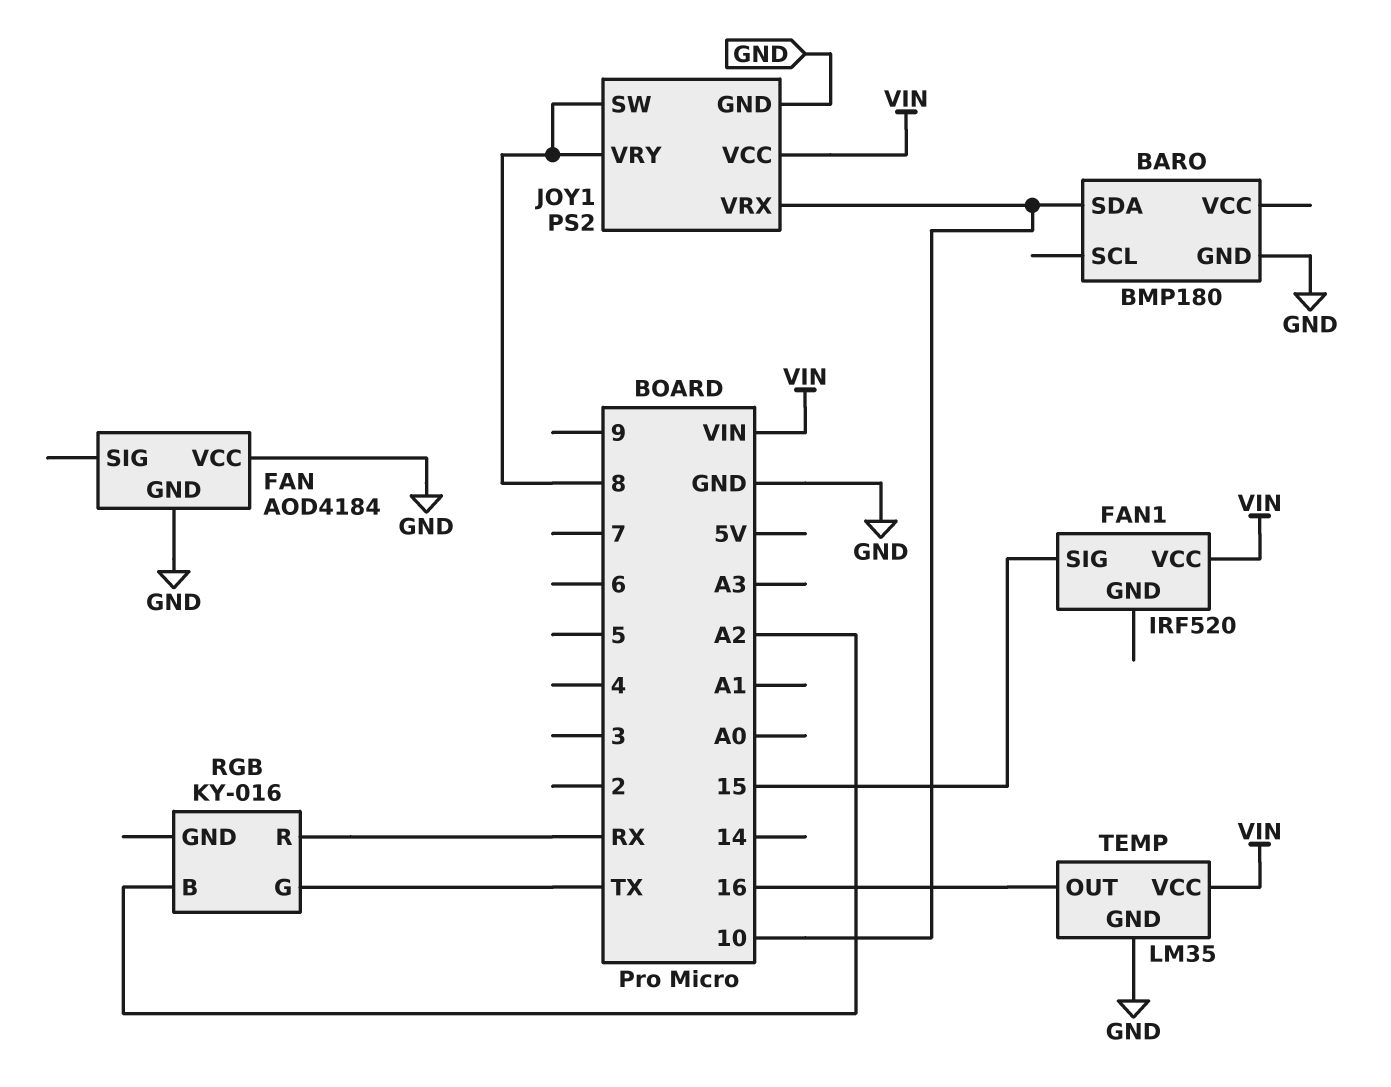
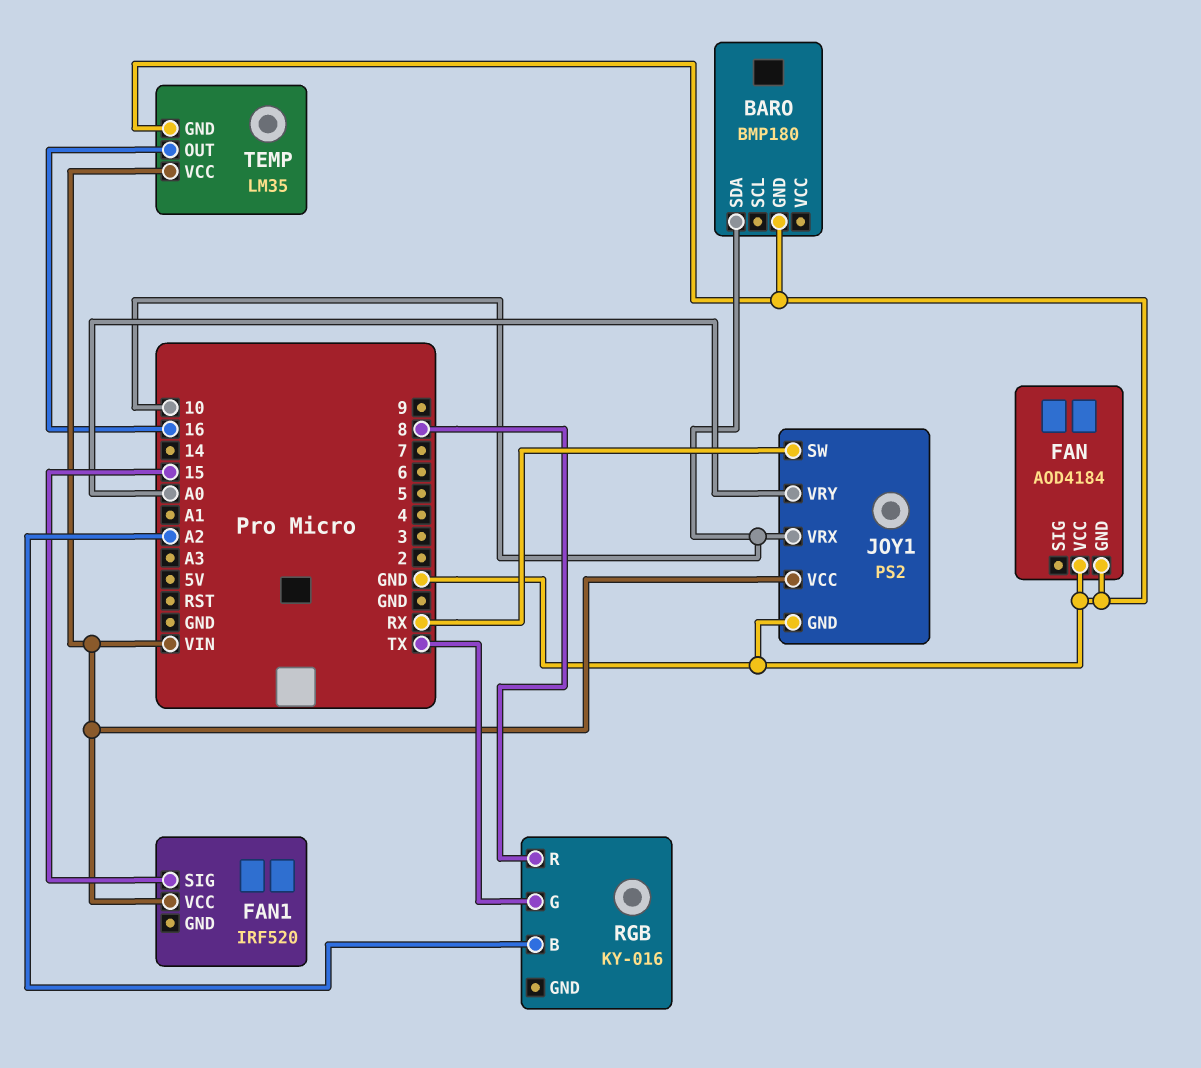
JOY1 pin SW: 8 -> RX
JOY1 pin VRY: 8 -> A0
RGB pin R: RX -> 8

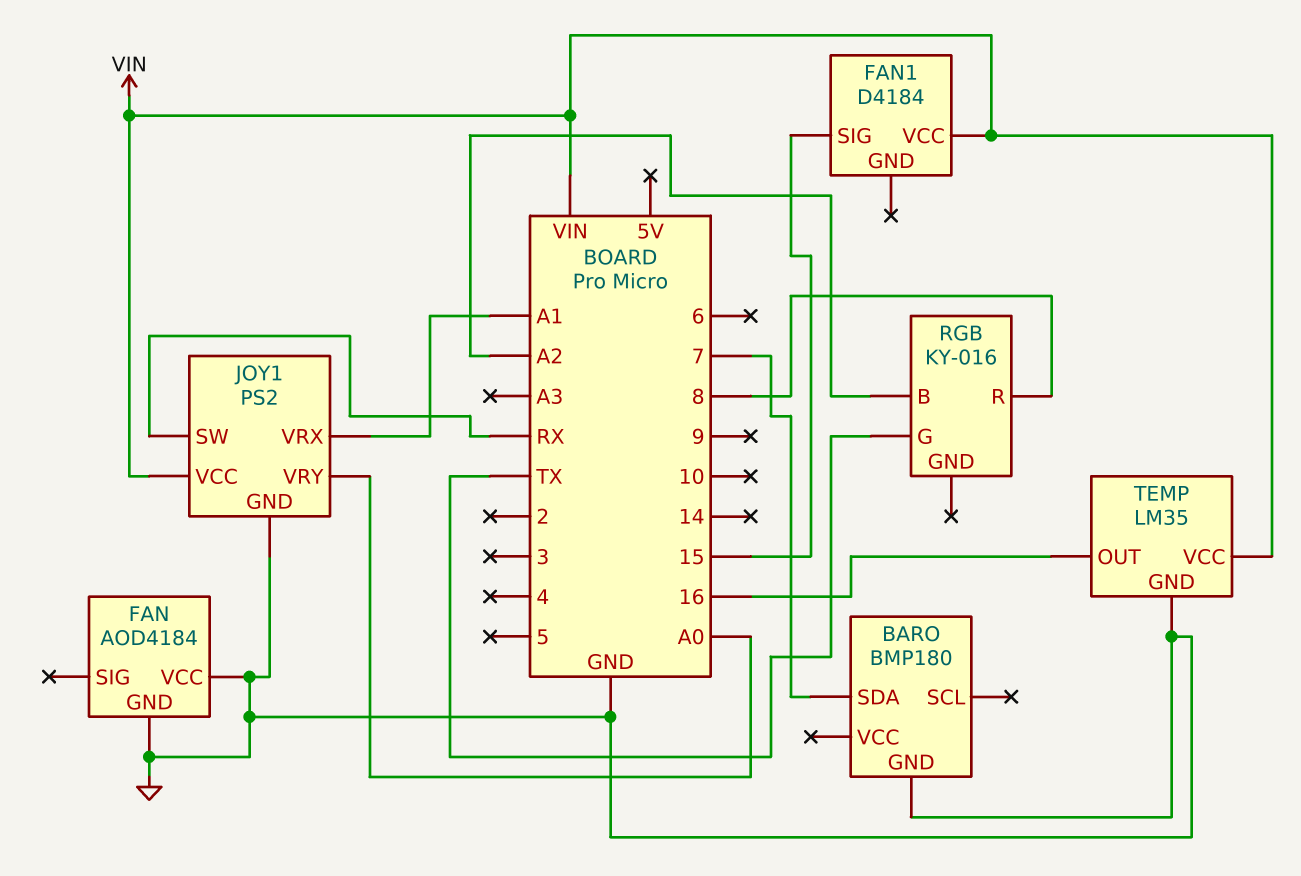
BARO pin SDA: 10 -> 7
FAN1: IRF520 -> D4184
JOY1 pin VRX: 10 -> A1

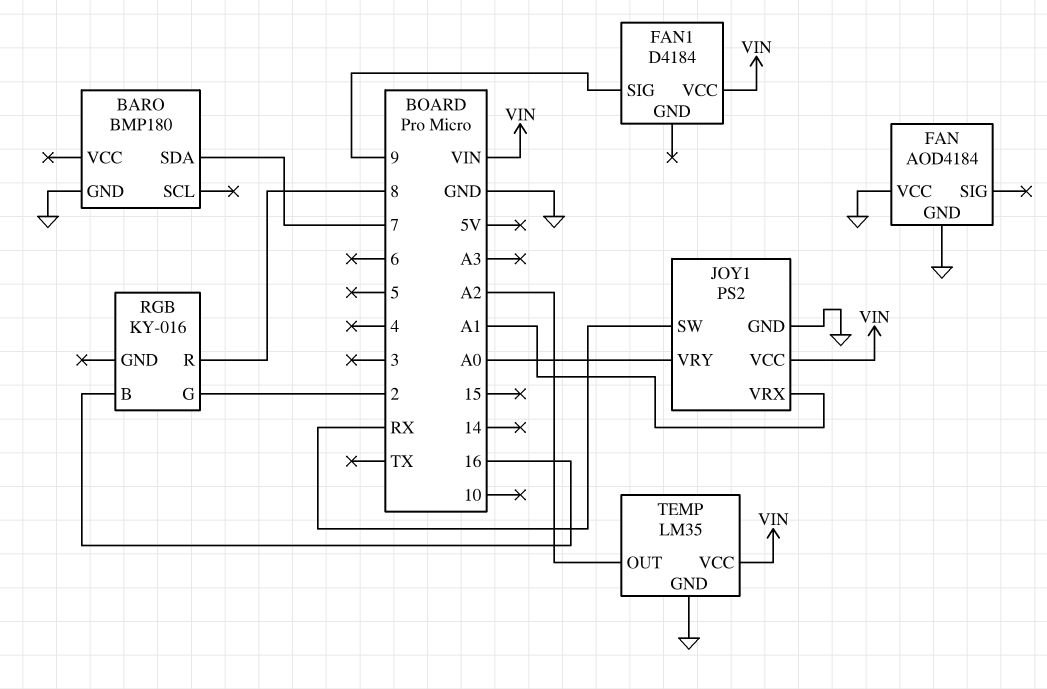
FAN1 pin SIG: 15 -> 9
RGB pin B: A2 -> 16
RGB pin G: TX -> 2
TEMP pin OUT: 16 -> A2

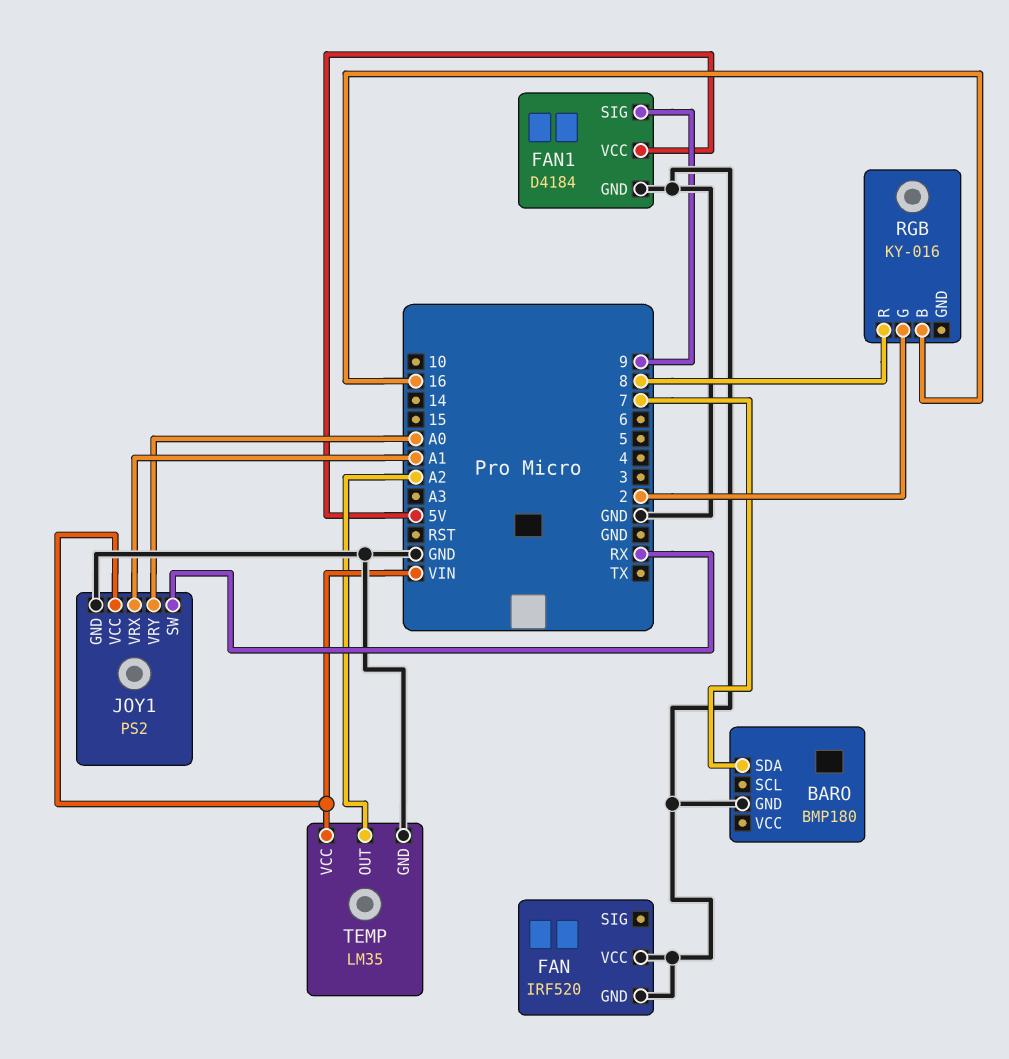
FAN: AOD4184 -> IRF520
FAN1 pin GND: none -> GND
FAN1 pin VCC: VIN -> 5V

